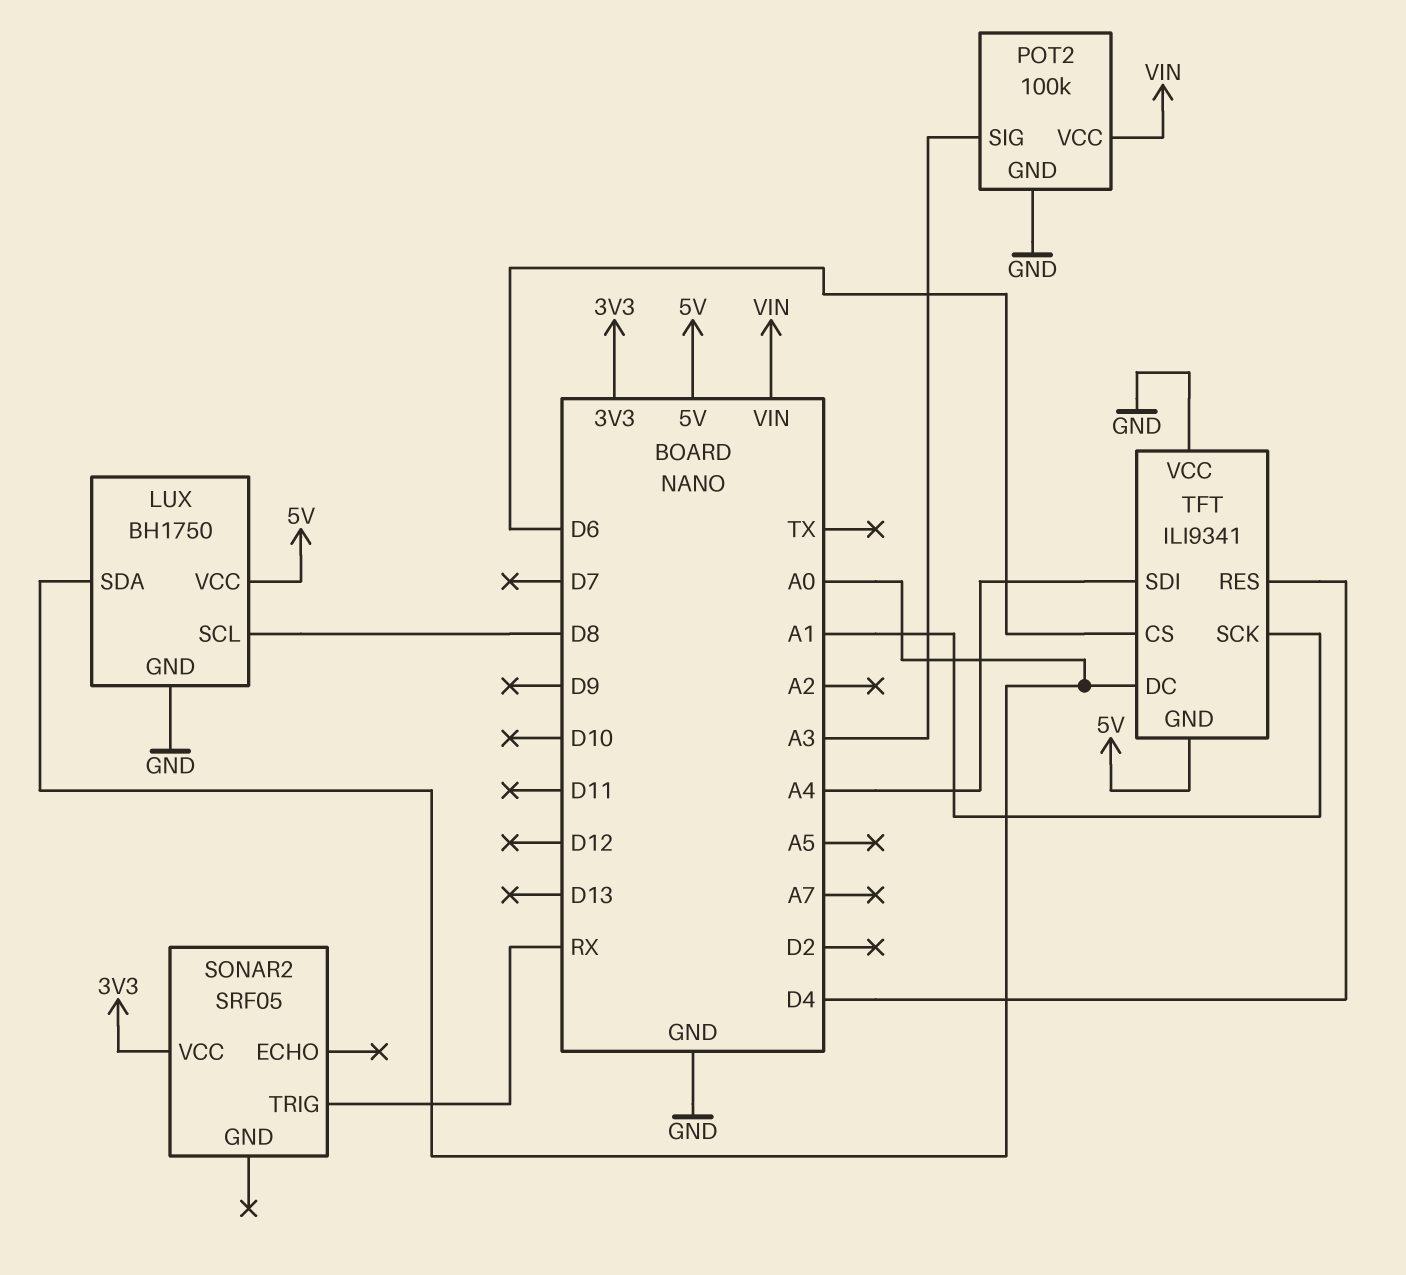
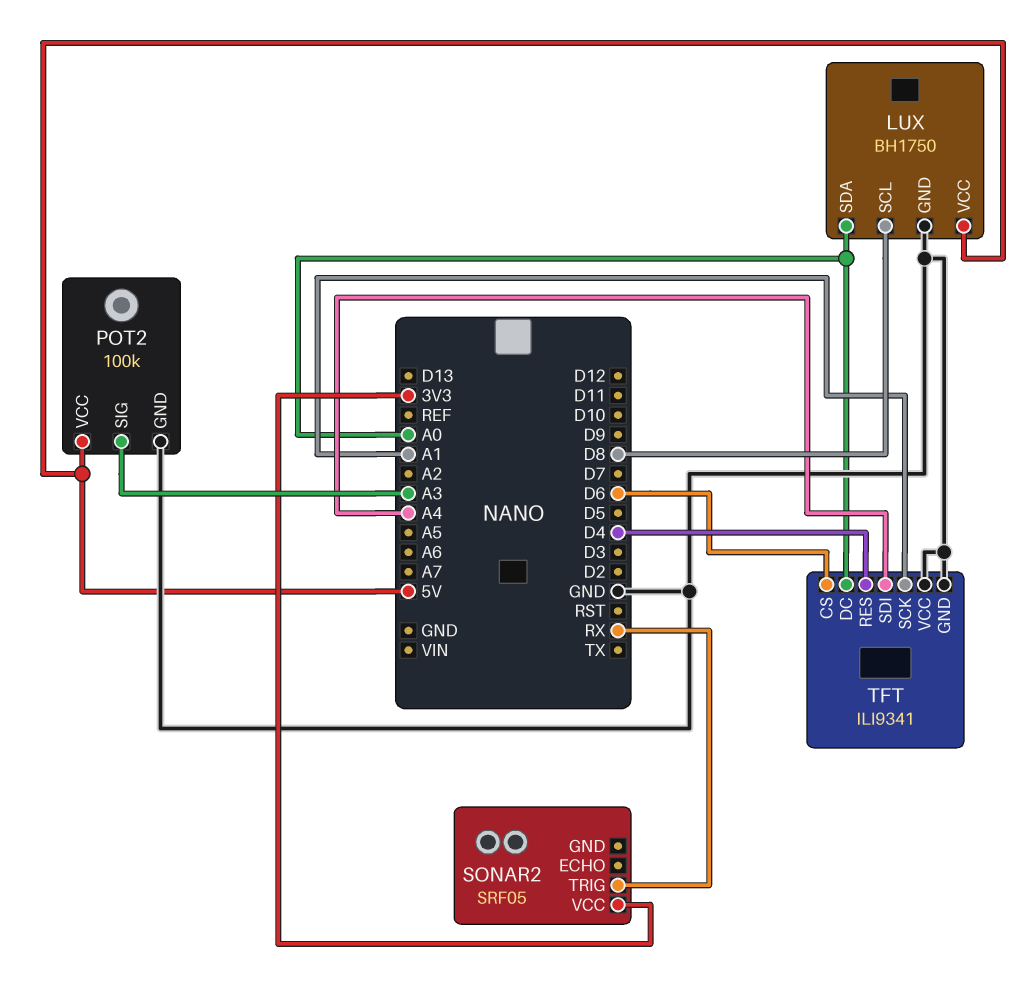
POT2 pin VCC: VIN -> 5V
TFT pin GND: 5V -> GND

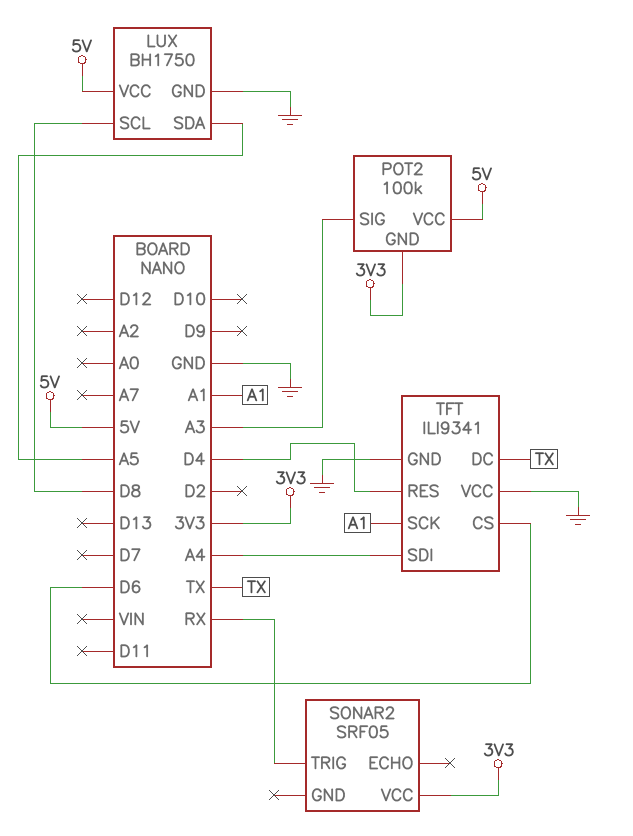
LUX pin SDA: A0 -> A5
POT2 pin GND: GND -> 3V3
TFT pin DC: A0 -> TX

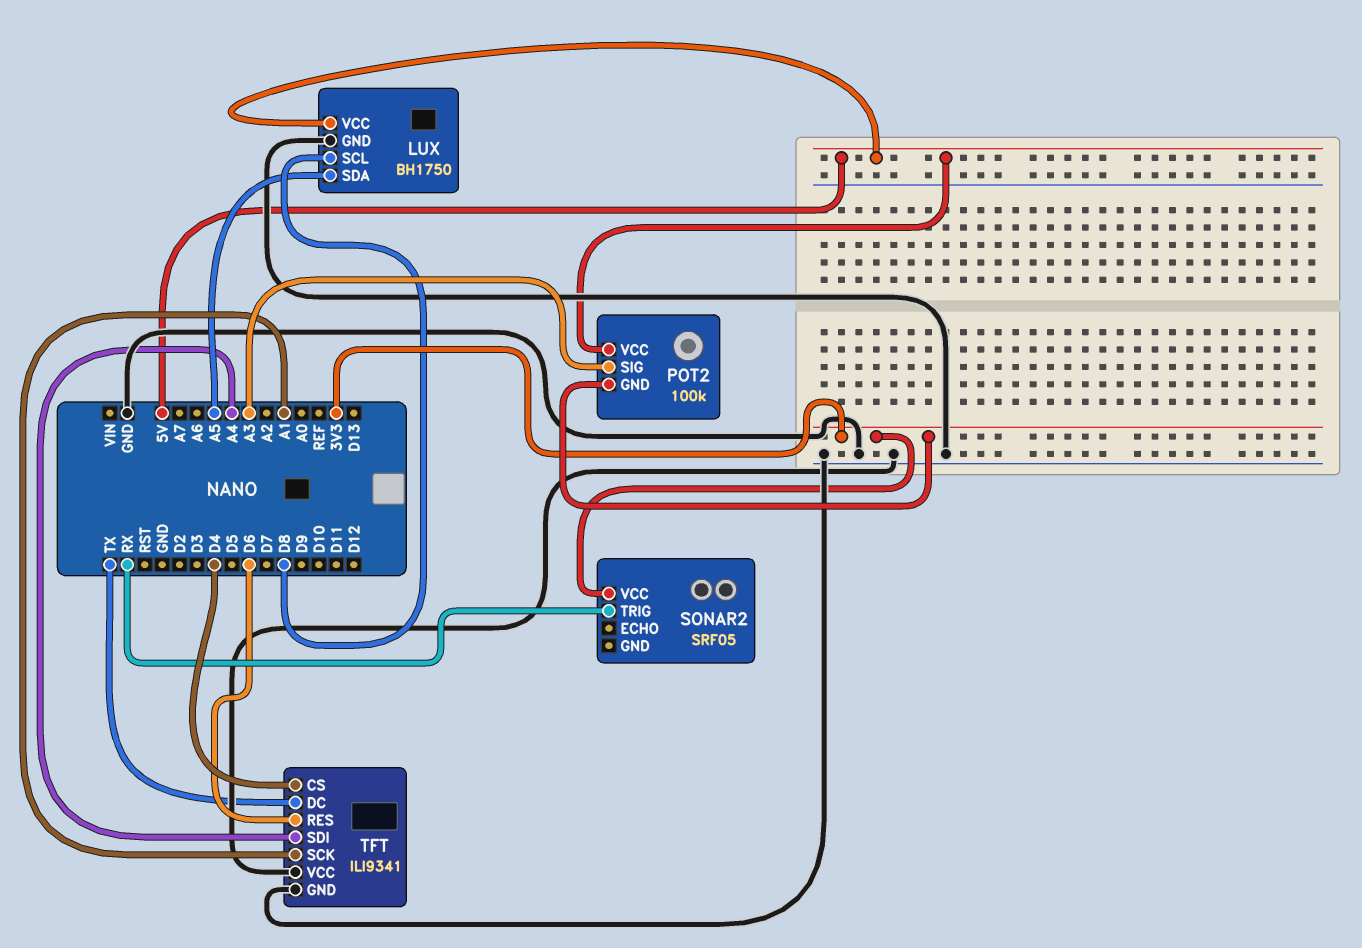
TFT pin CS: D6 -> D4
TFT pin RES: D4 -> D6

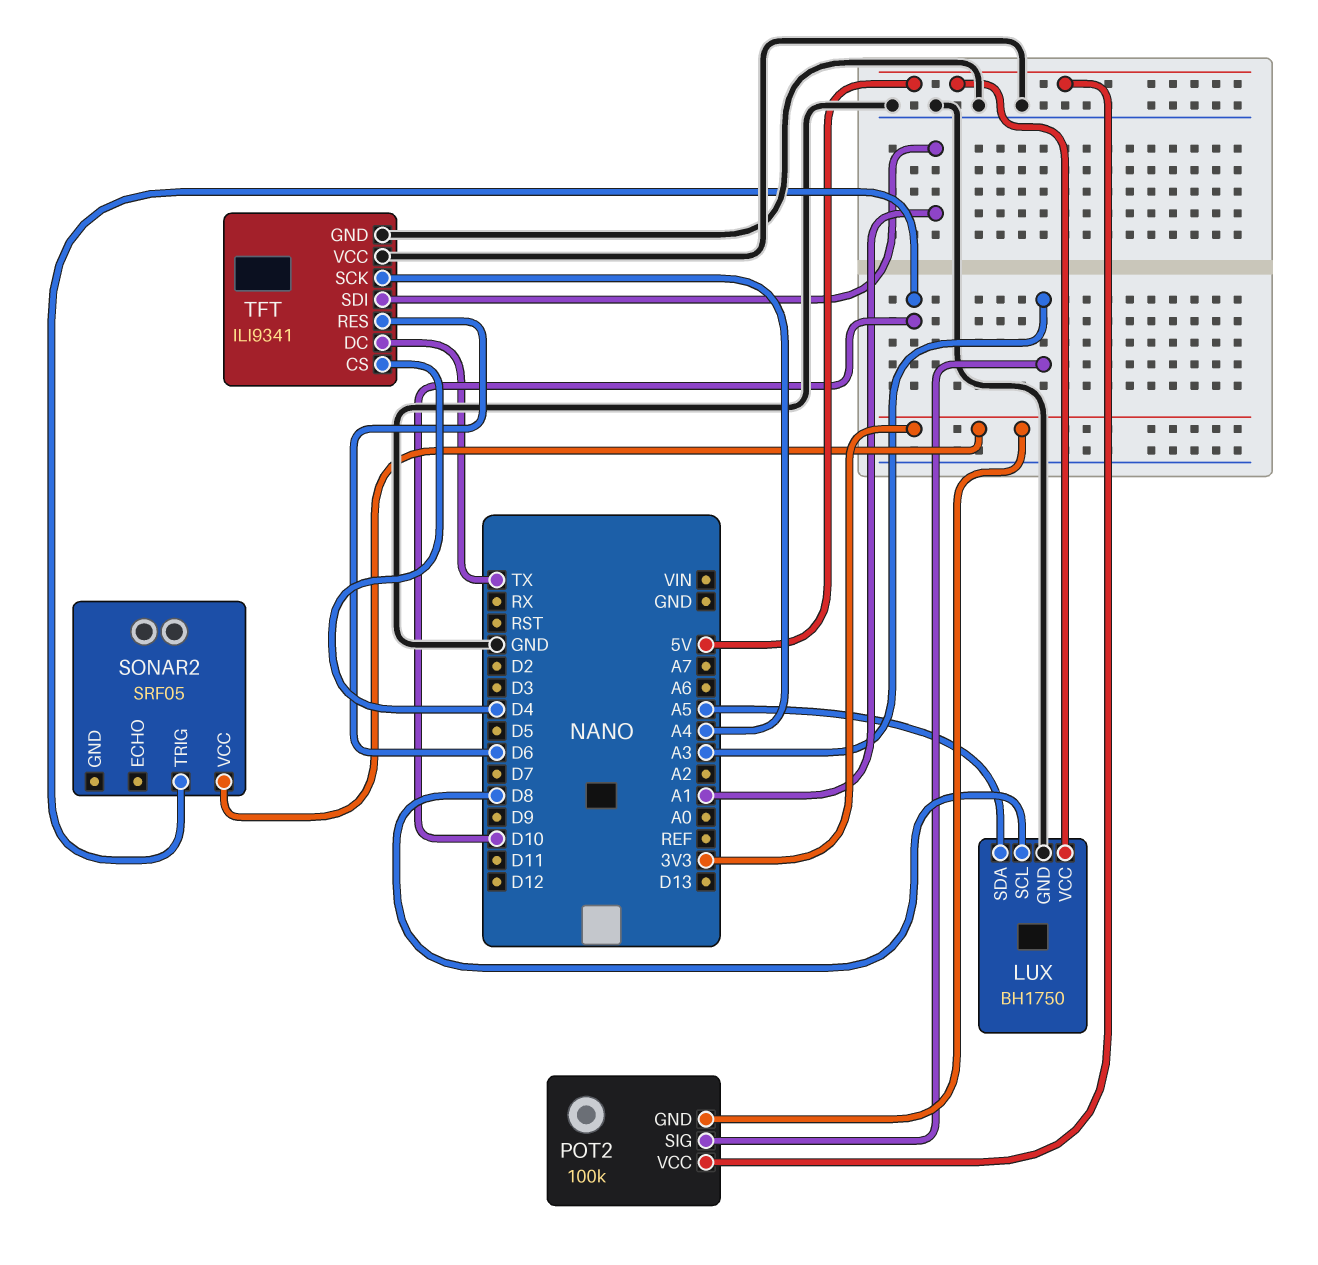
SONAR2 pin TRIG: RX -> D10
TFT pin SCK: A1 -> A4
TFT pin SDI: A4 -> A1

